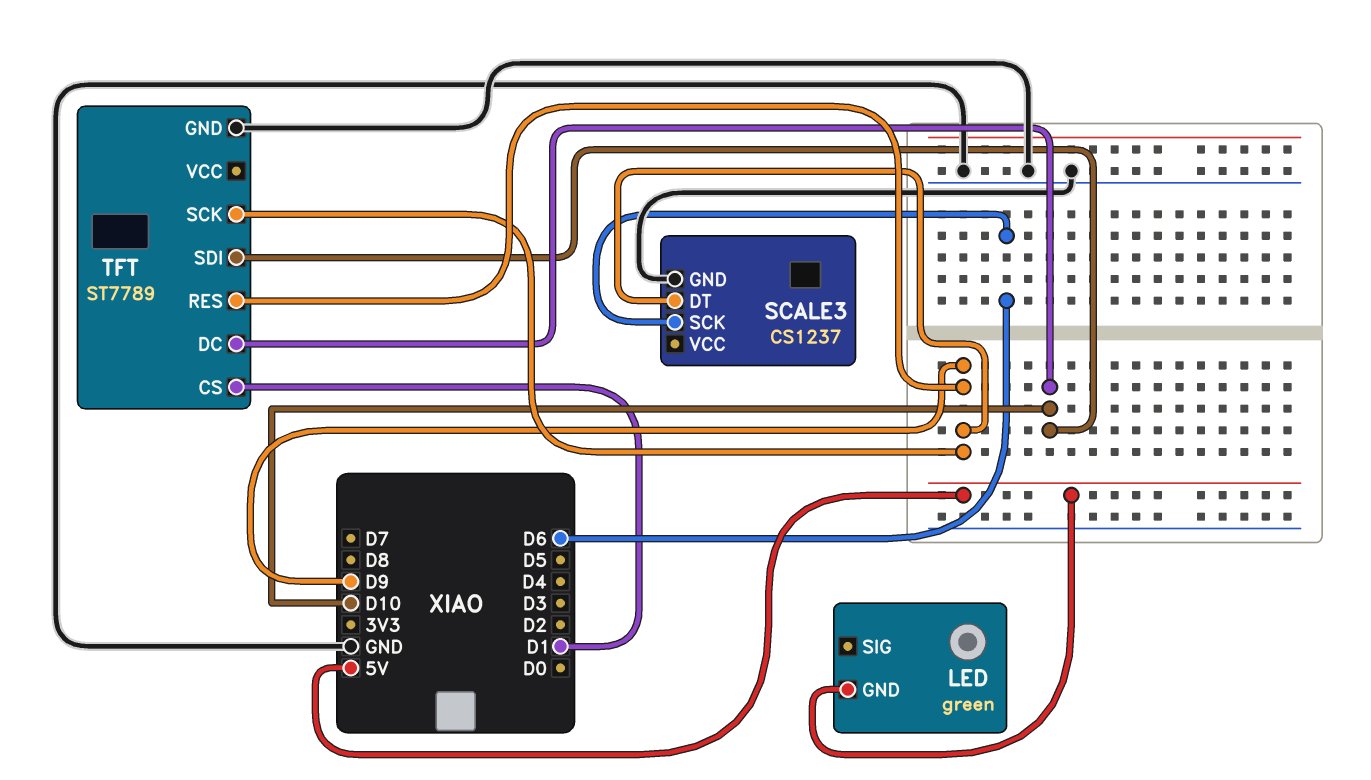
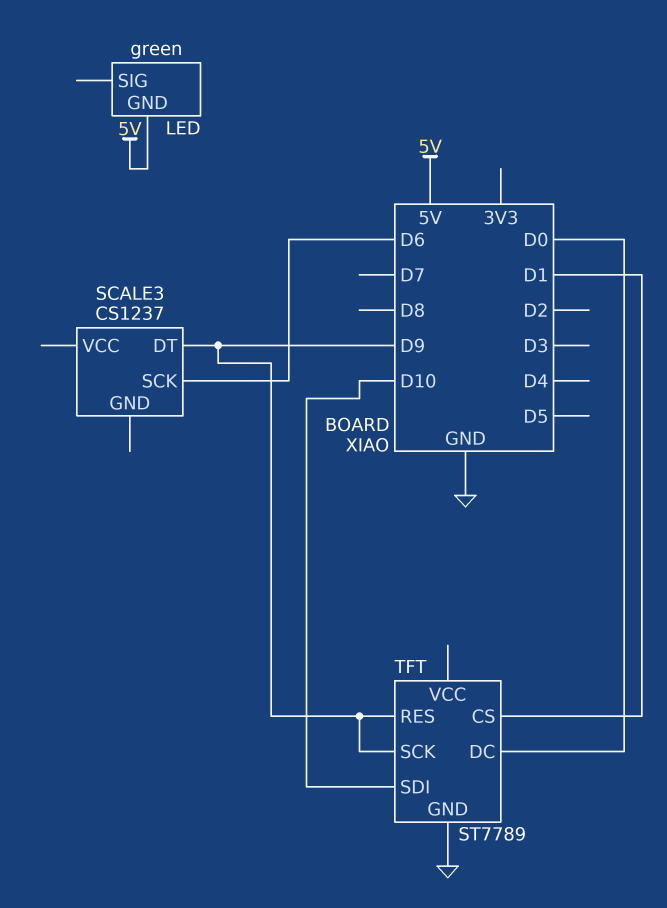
SCALE3 pin GND: GND -> none
TFT pin DC: D10 -> D0

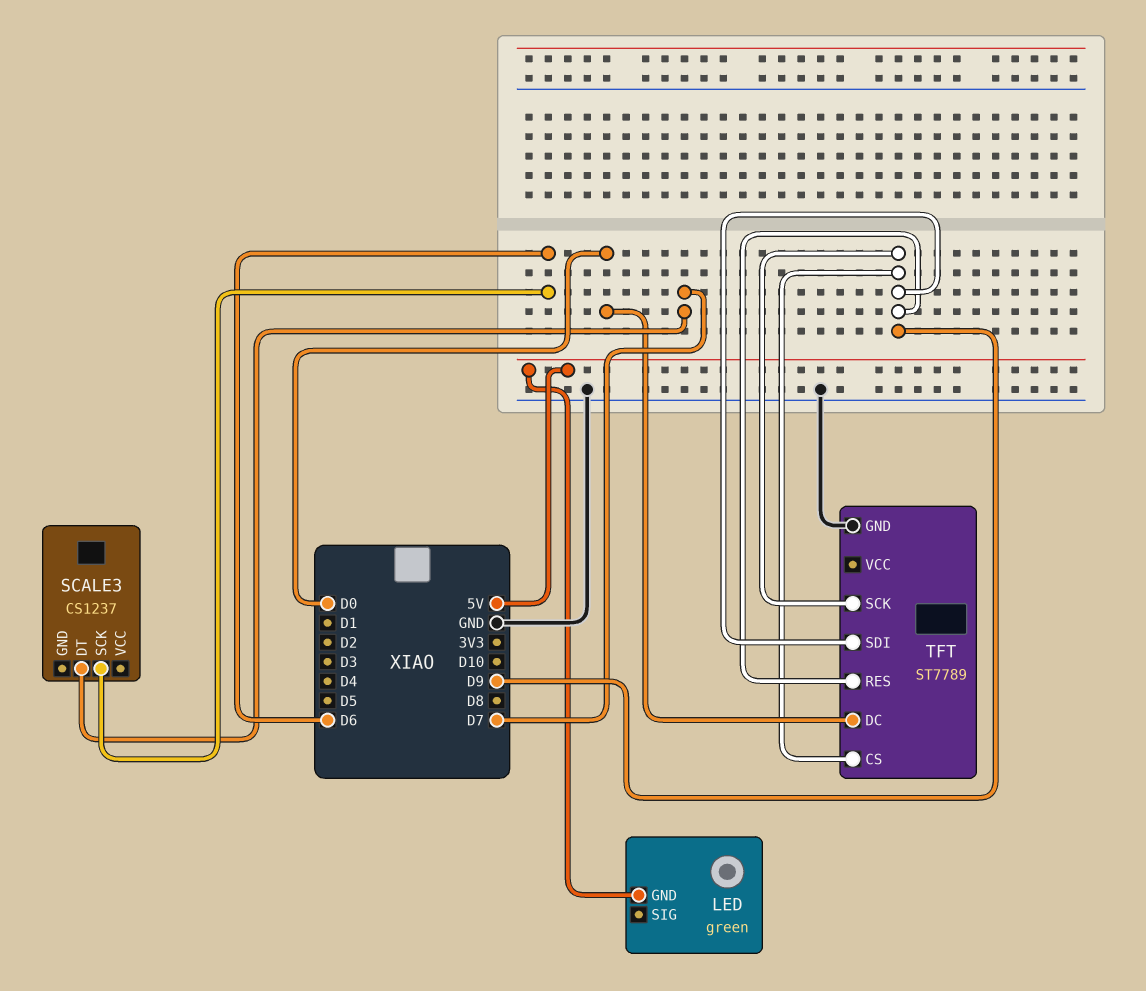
SCALE3 pin DT: D9 -> D7
TFT pin CS: D1 -> D9
TFT pin SDI: D10 -> D9

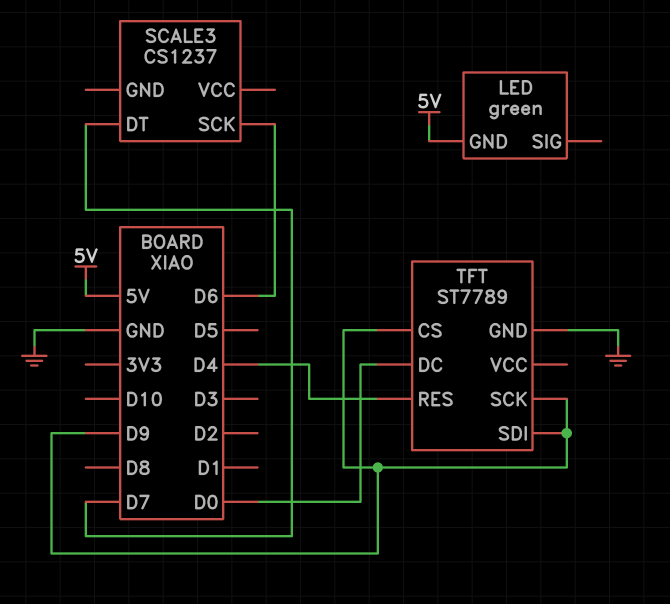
TFT pin RES: D9 -> D4

